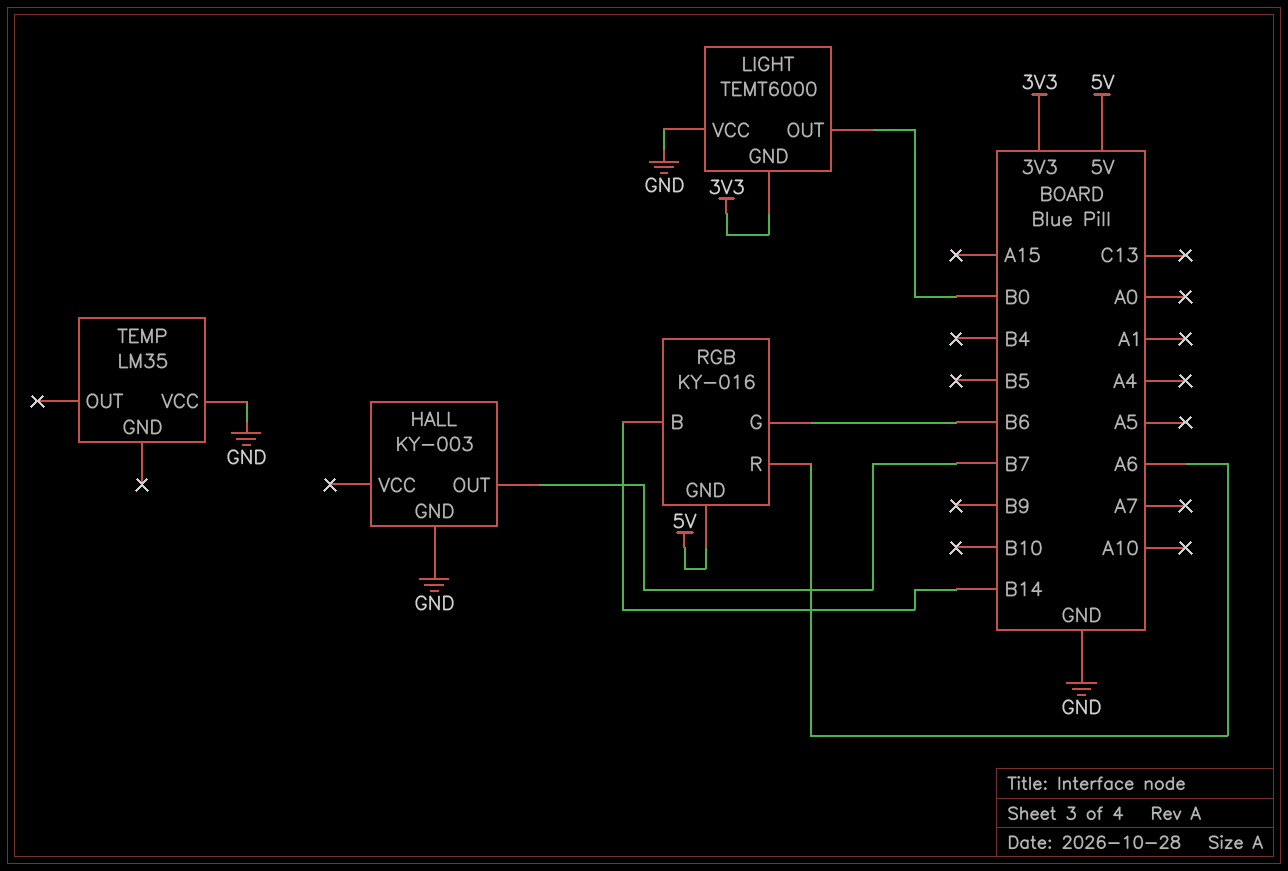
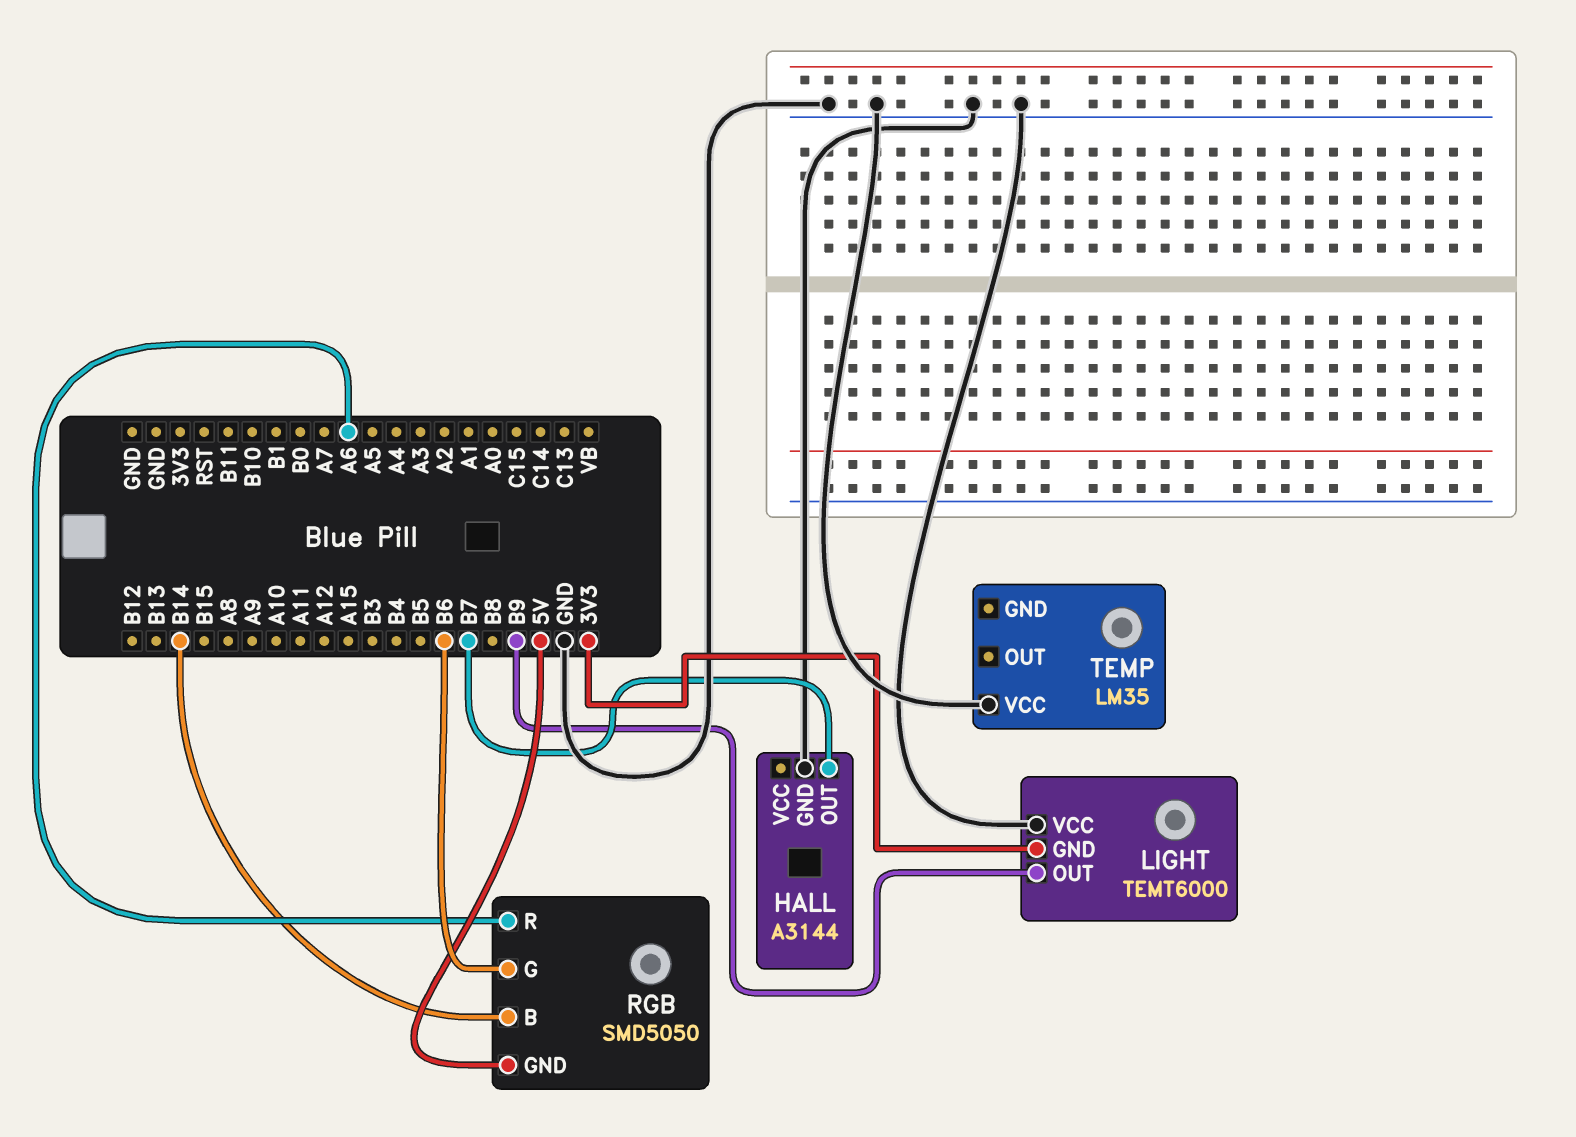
HALL: KY-003 -> A3144
LIGHT pin OUT: B0 -> B9
RGB: KY-016 -> SMD5050

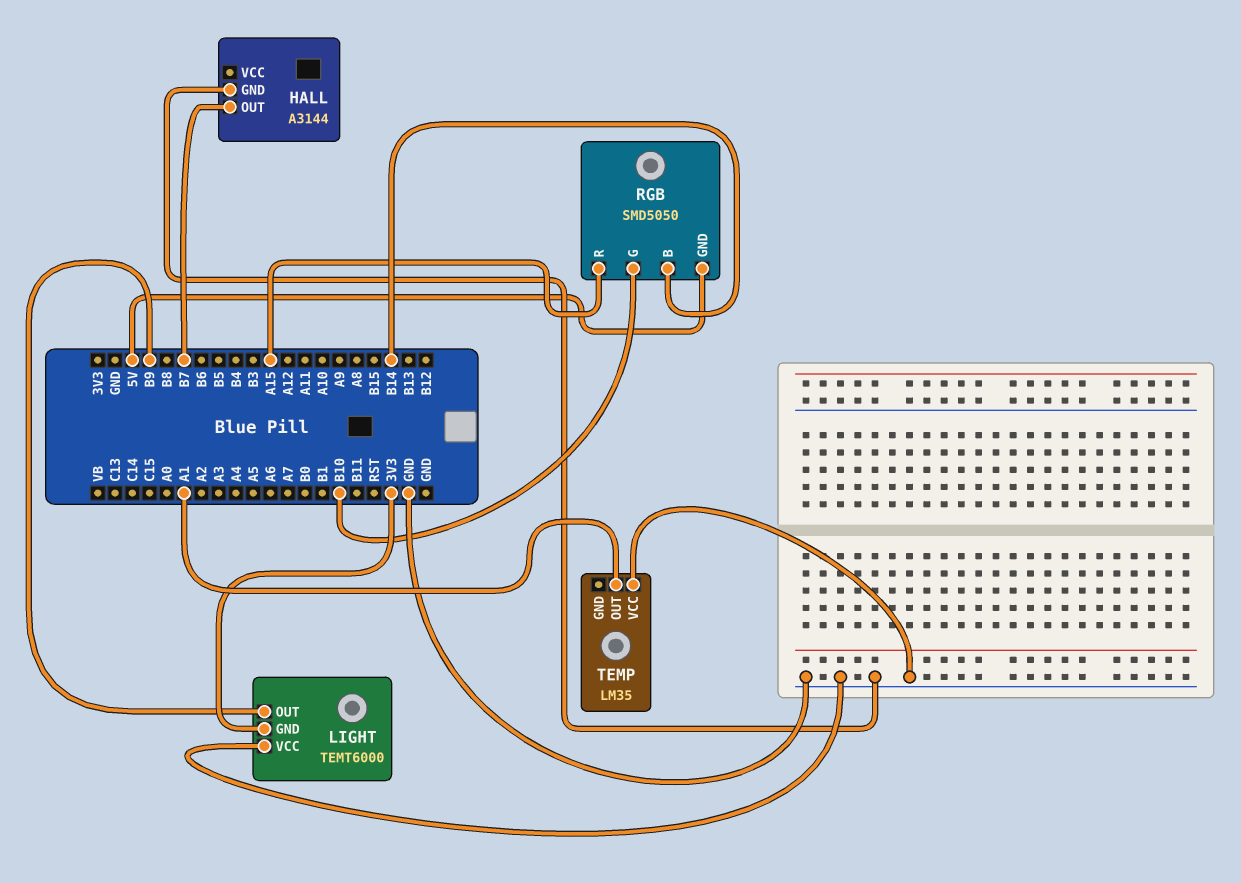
RGB pin G: B6 -> B10
RGB pin R: A6 -> A15
TEMP pin OUT: none -> A1

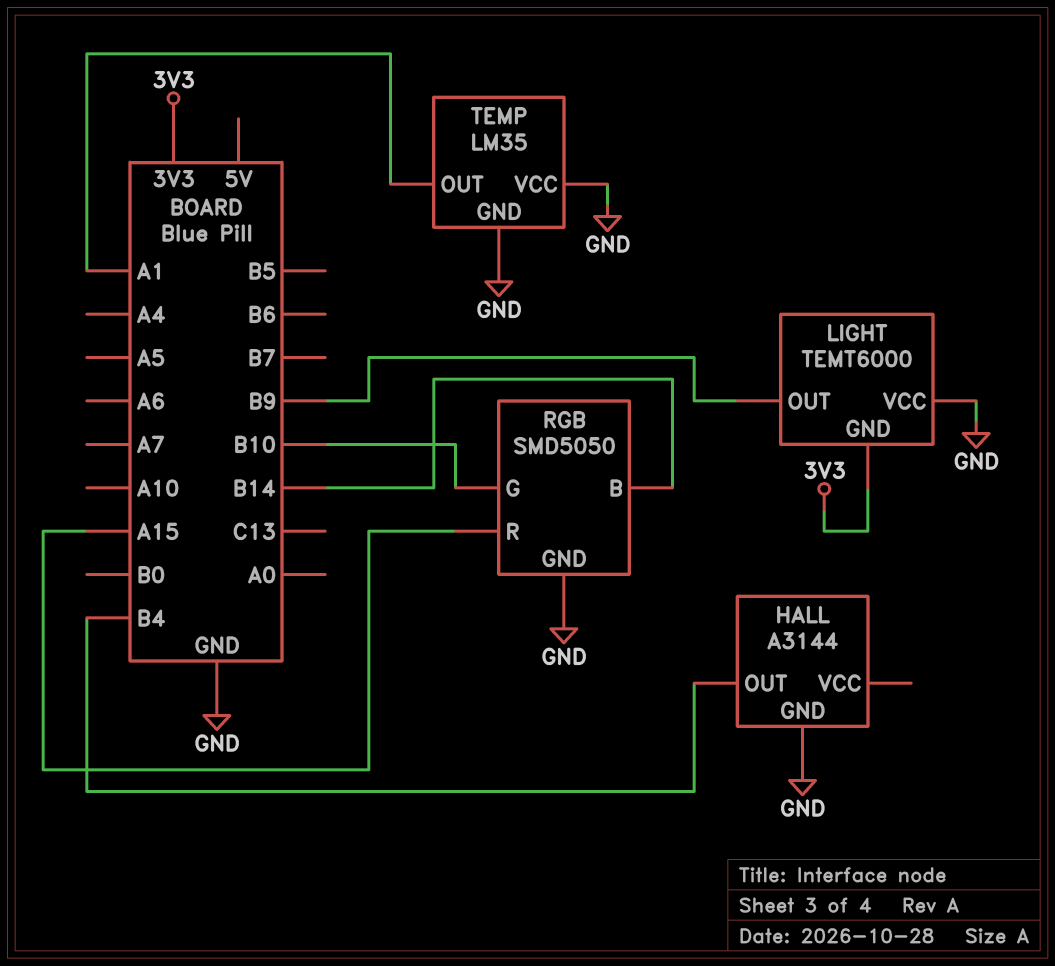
HALL pin OUT: B7 -> B4
RGB pin GND: 5V -> GND
TEMP pin GND: none -> GND

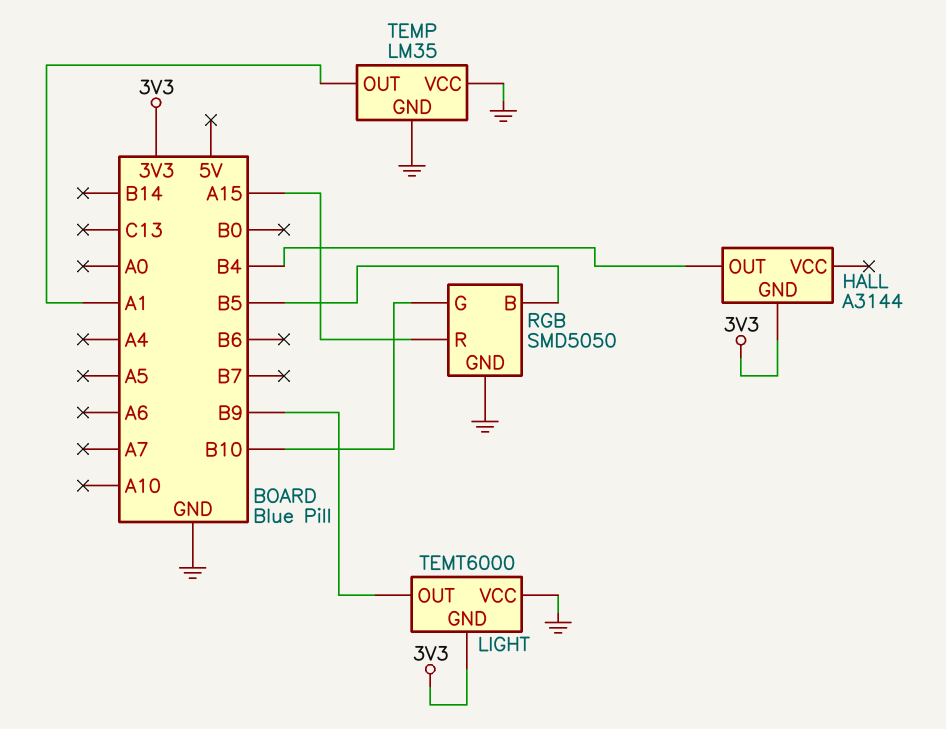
HALL pin GND: GND -> 3V3
RGB pin B: B14 -> B5

